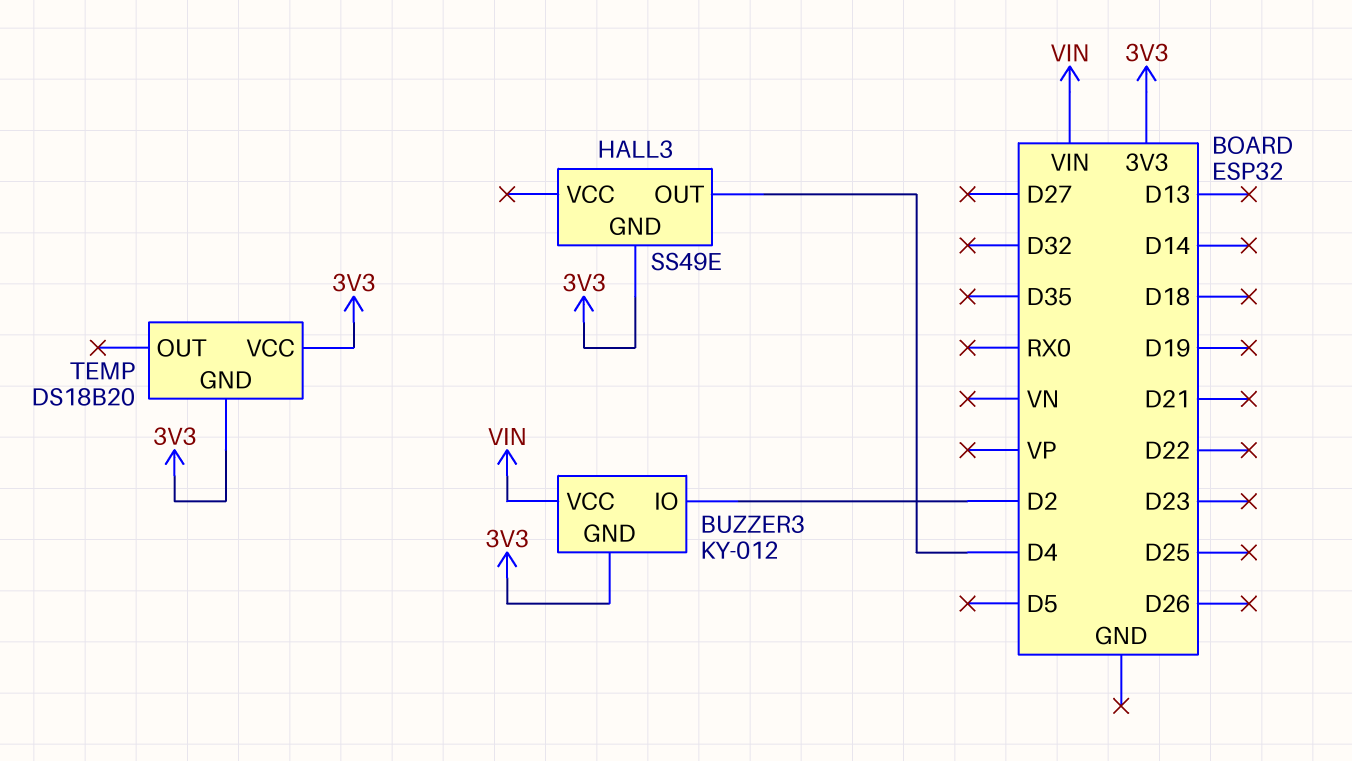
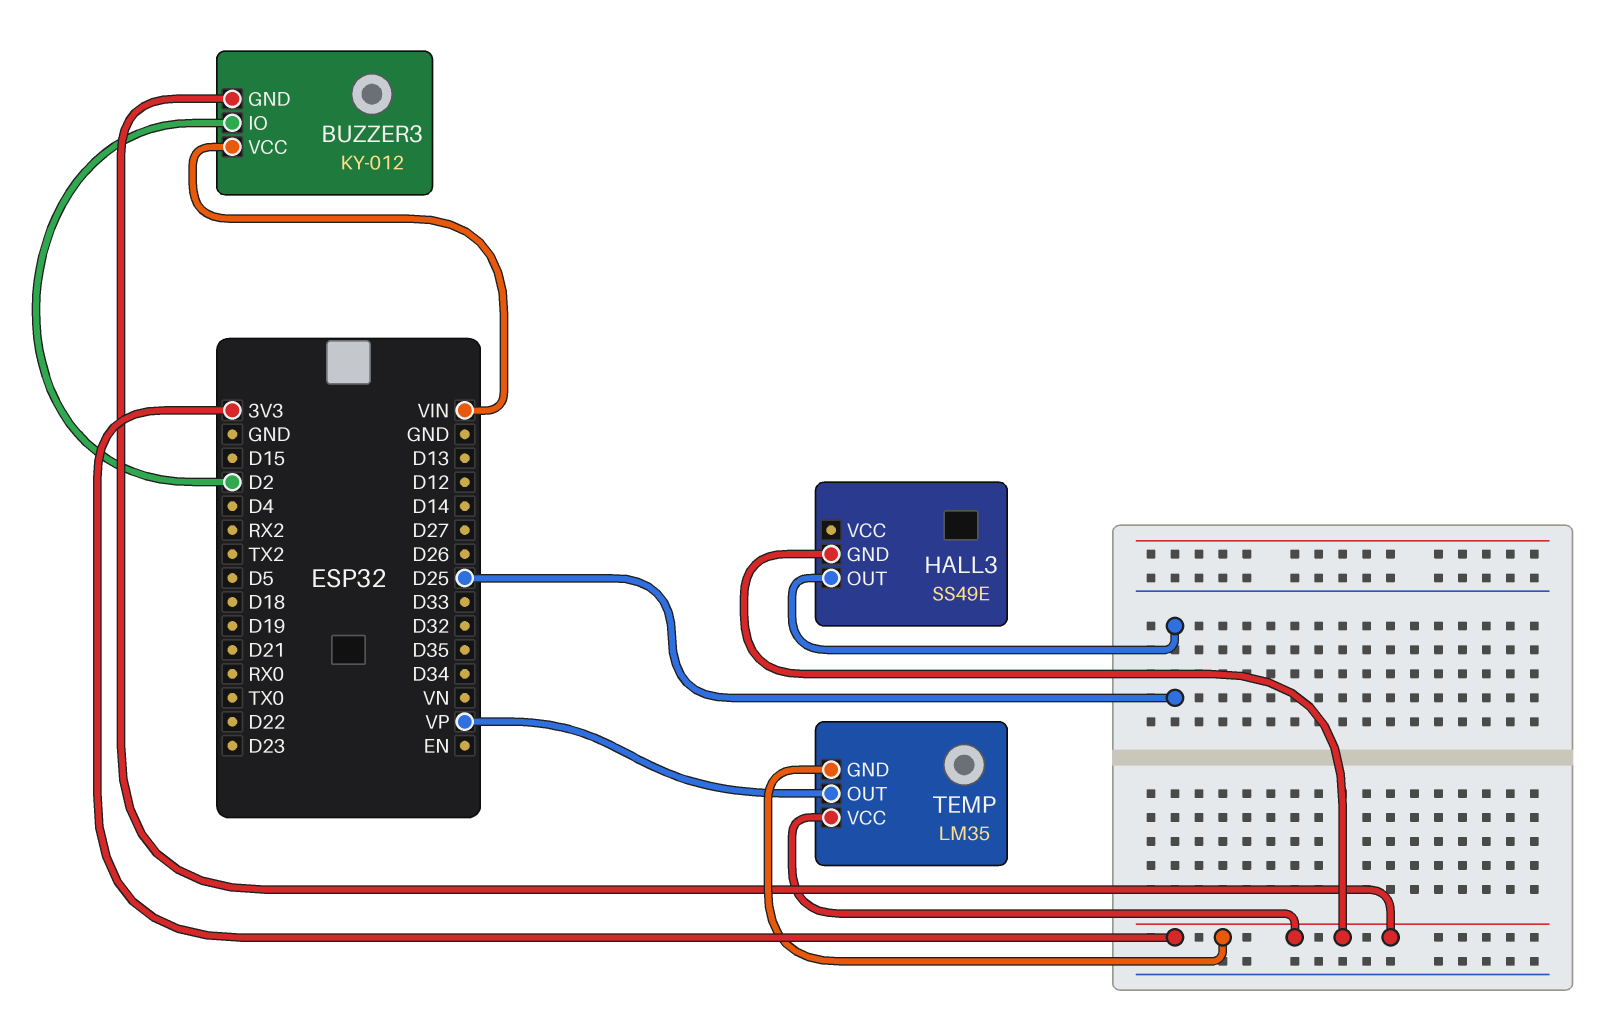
HALL3 pin OUT: D4 -> D25
TEMP: DS18B20 -> LM35
TEMP pin OUT: none -> VP

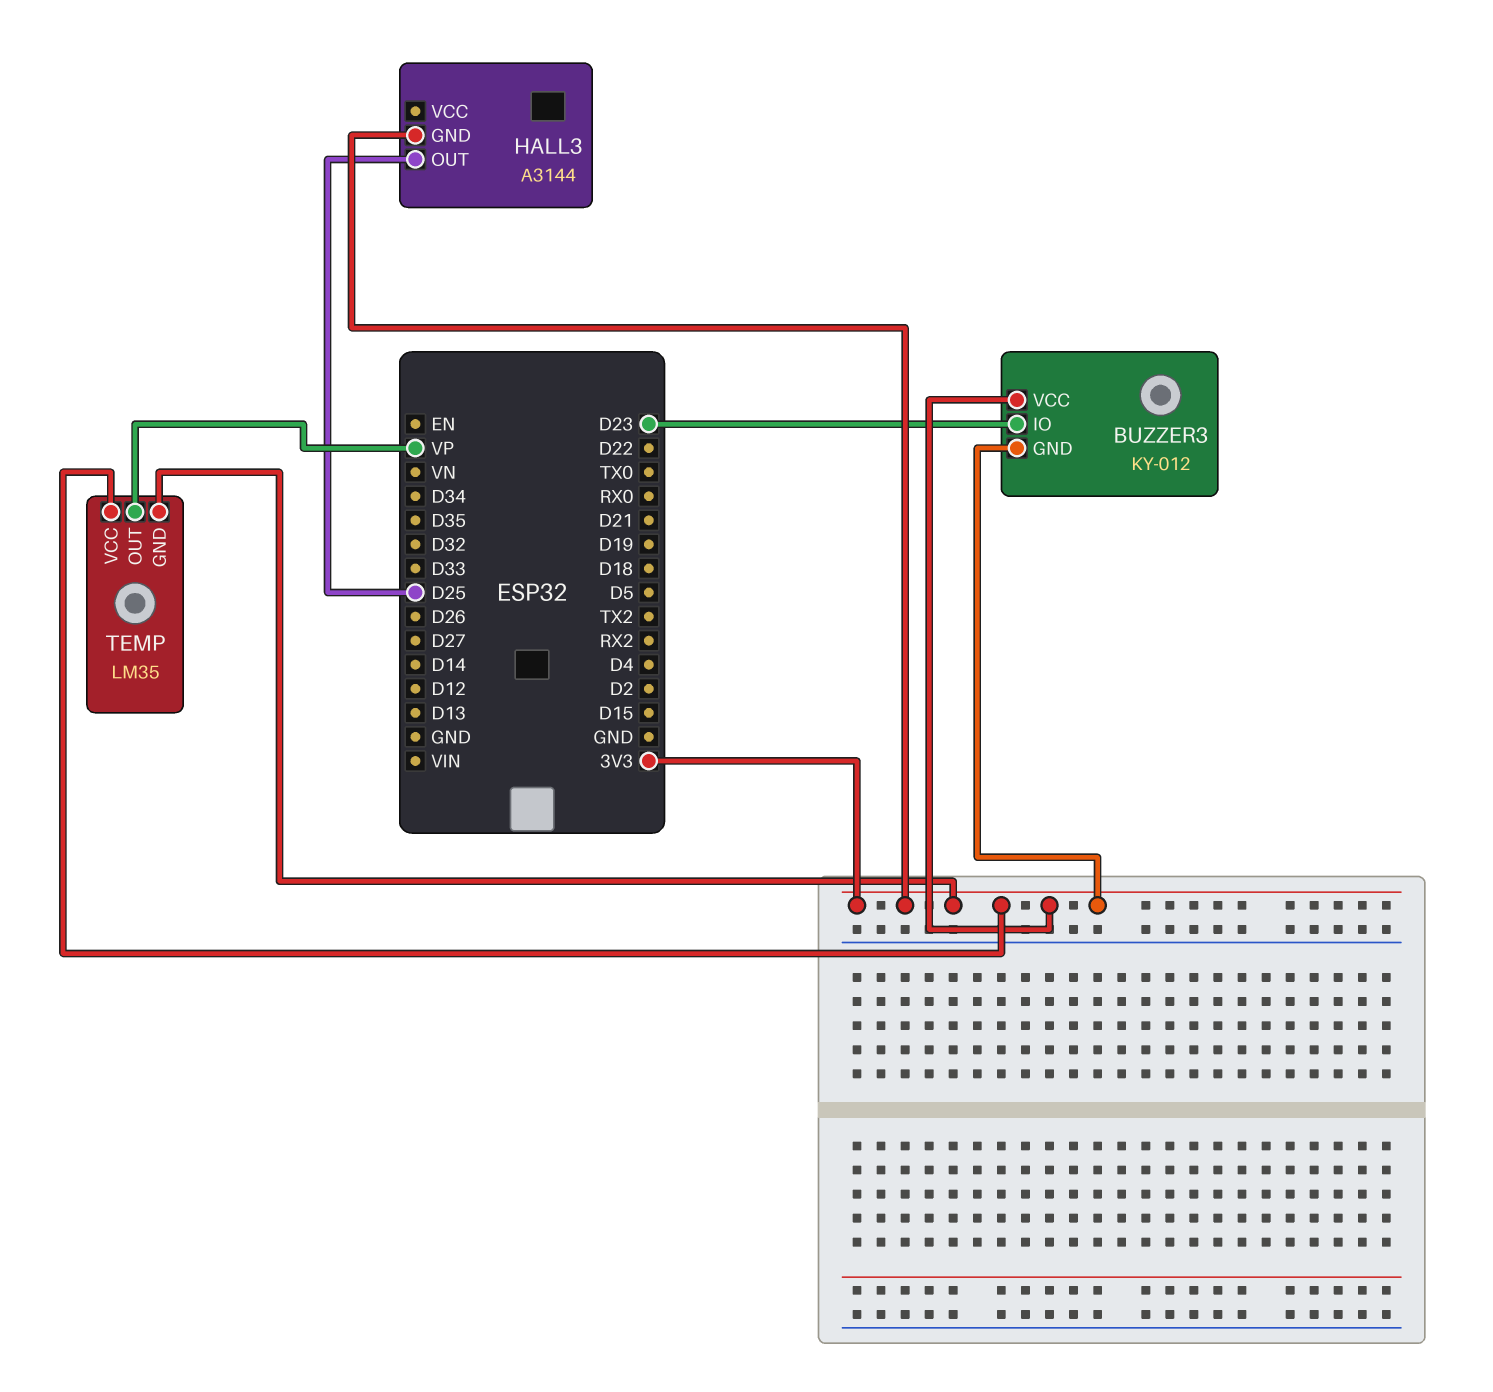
BUZZER3 pin IO: D2 -> D23
BUZZER3 pin VCC: VIN -> 3V3
HALL3: SS49E -> A3144

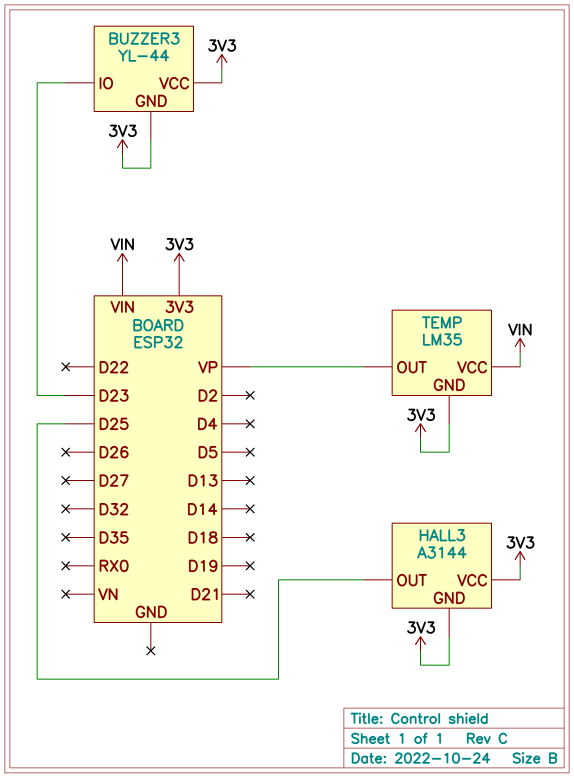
BUZZER3: KY-012 -> YL-44
HALL3 pin VCC: none -> 3V3
TEMP pin VCC: 3V3 -> VIN

